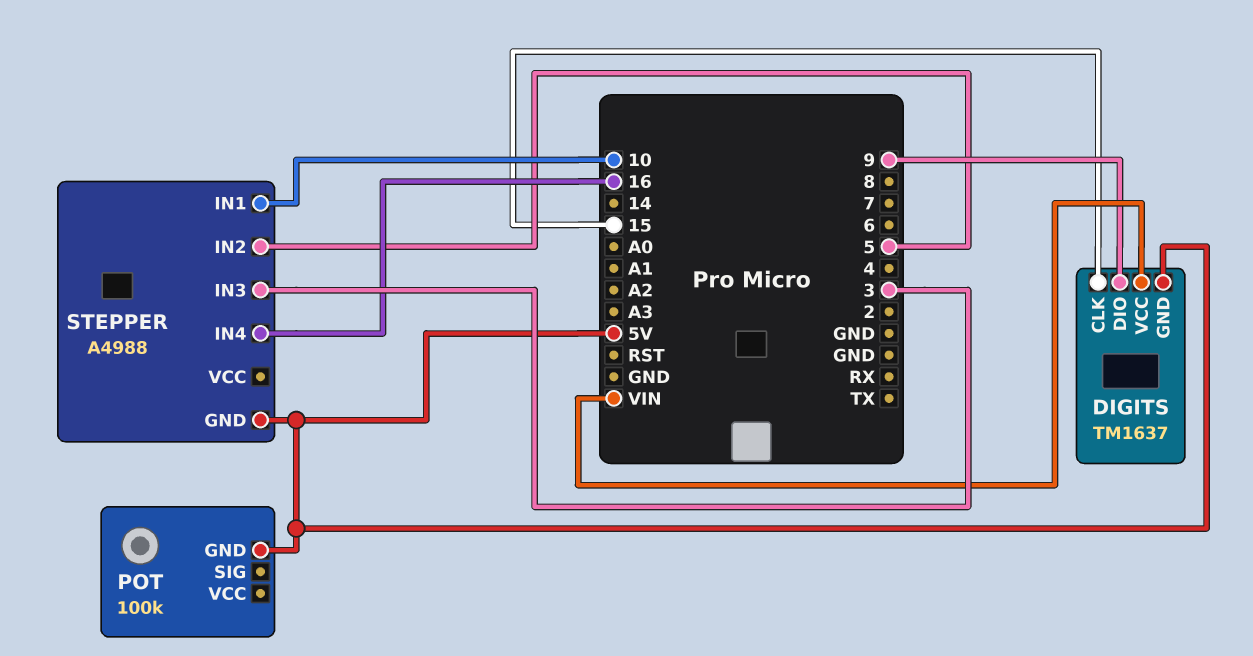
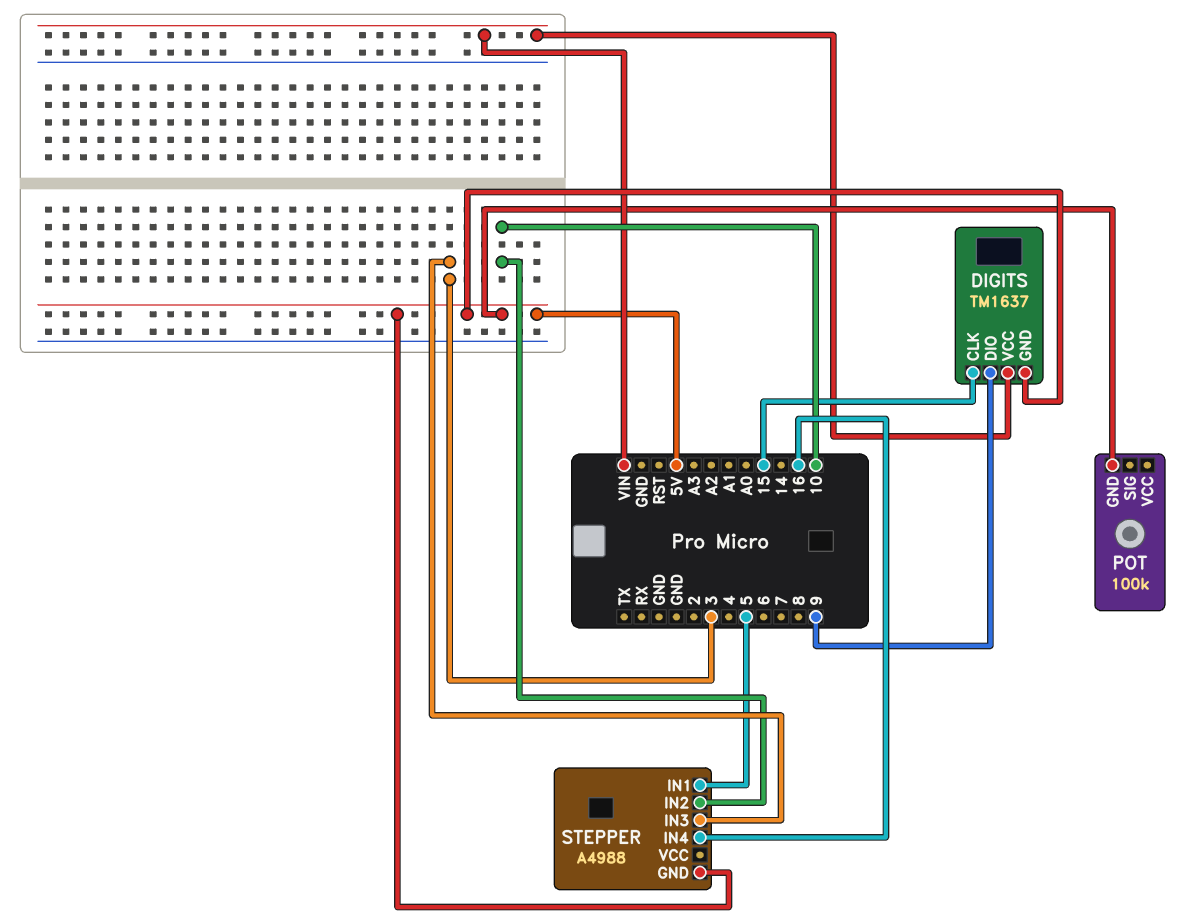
STEPPER pin IN1: 10 -> 5
STEPPER pin IN2: 5 -> 10

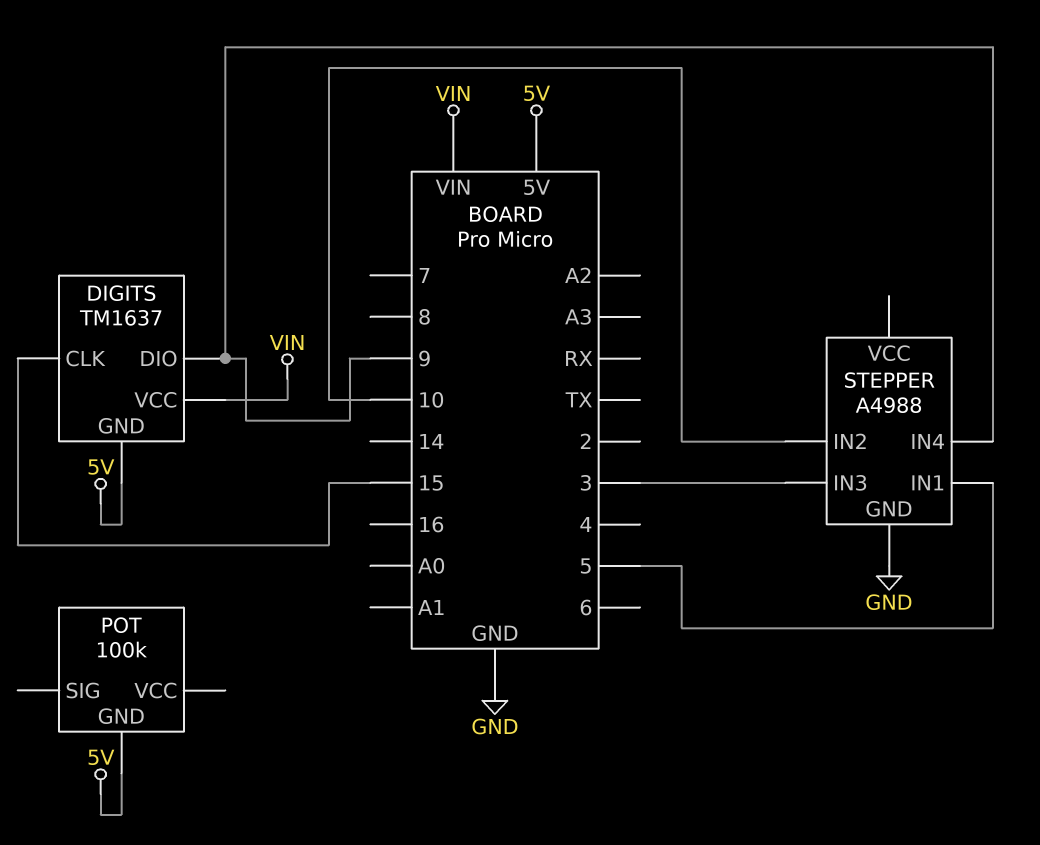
STEPPER pin GND: 5V -> GND
STEPPER pin IN4: 16 -> 9

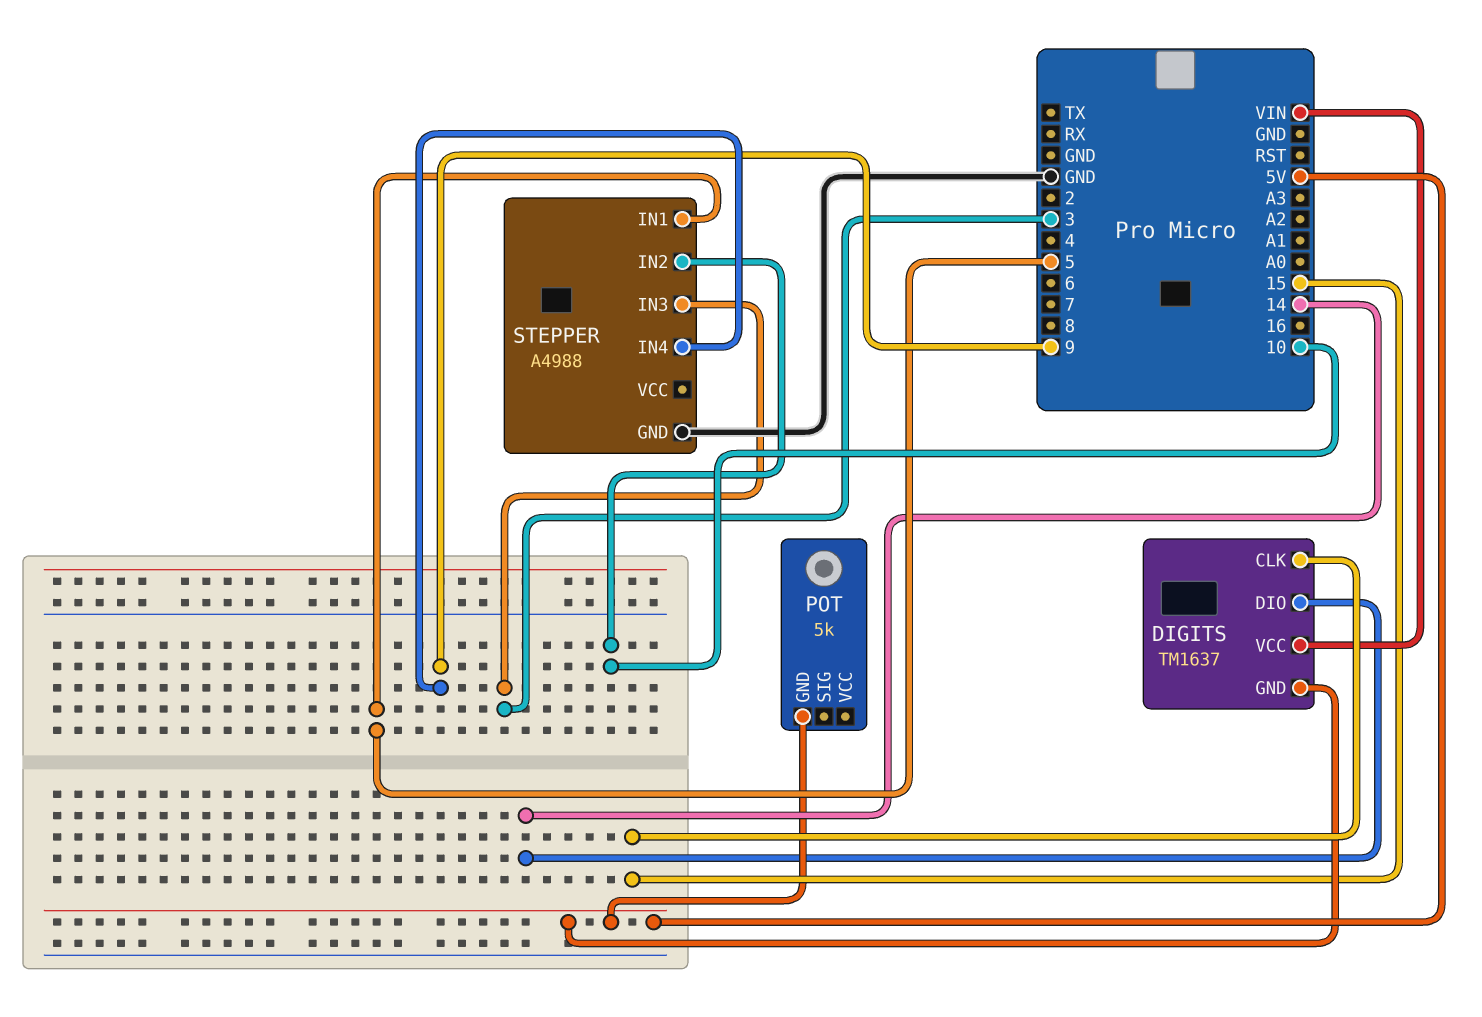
DIGITS pin DIO: 9 -> 14
POT: 100k -> 5k

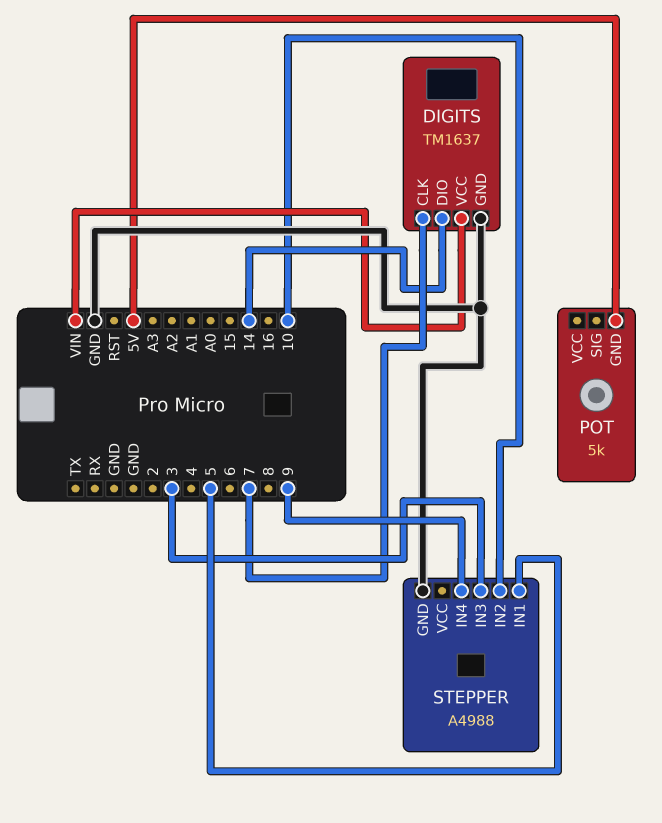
DIGITS pin CLK: 15 -> 7
DIGITS pin GND: 5V -> GND

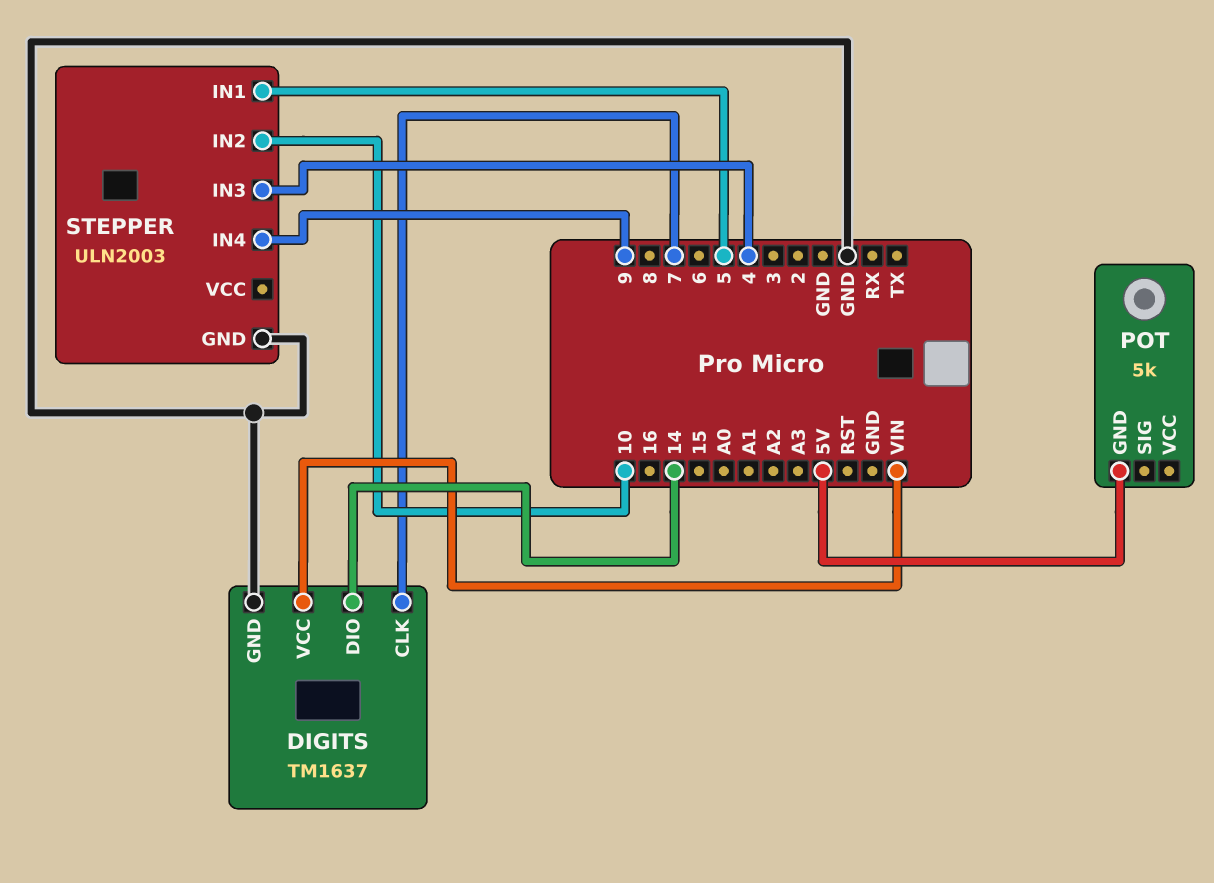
STEPPER: A4988 -> ULN2003
STEPPER pin IN3: 3 -> 4

